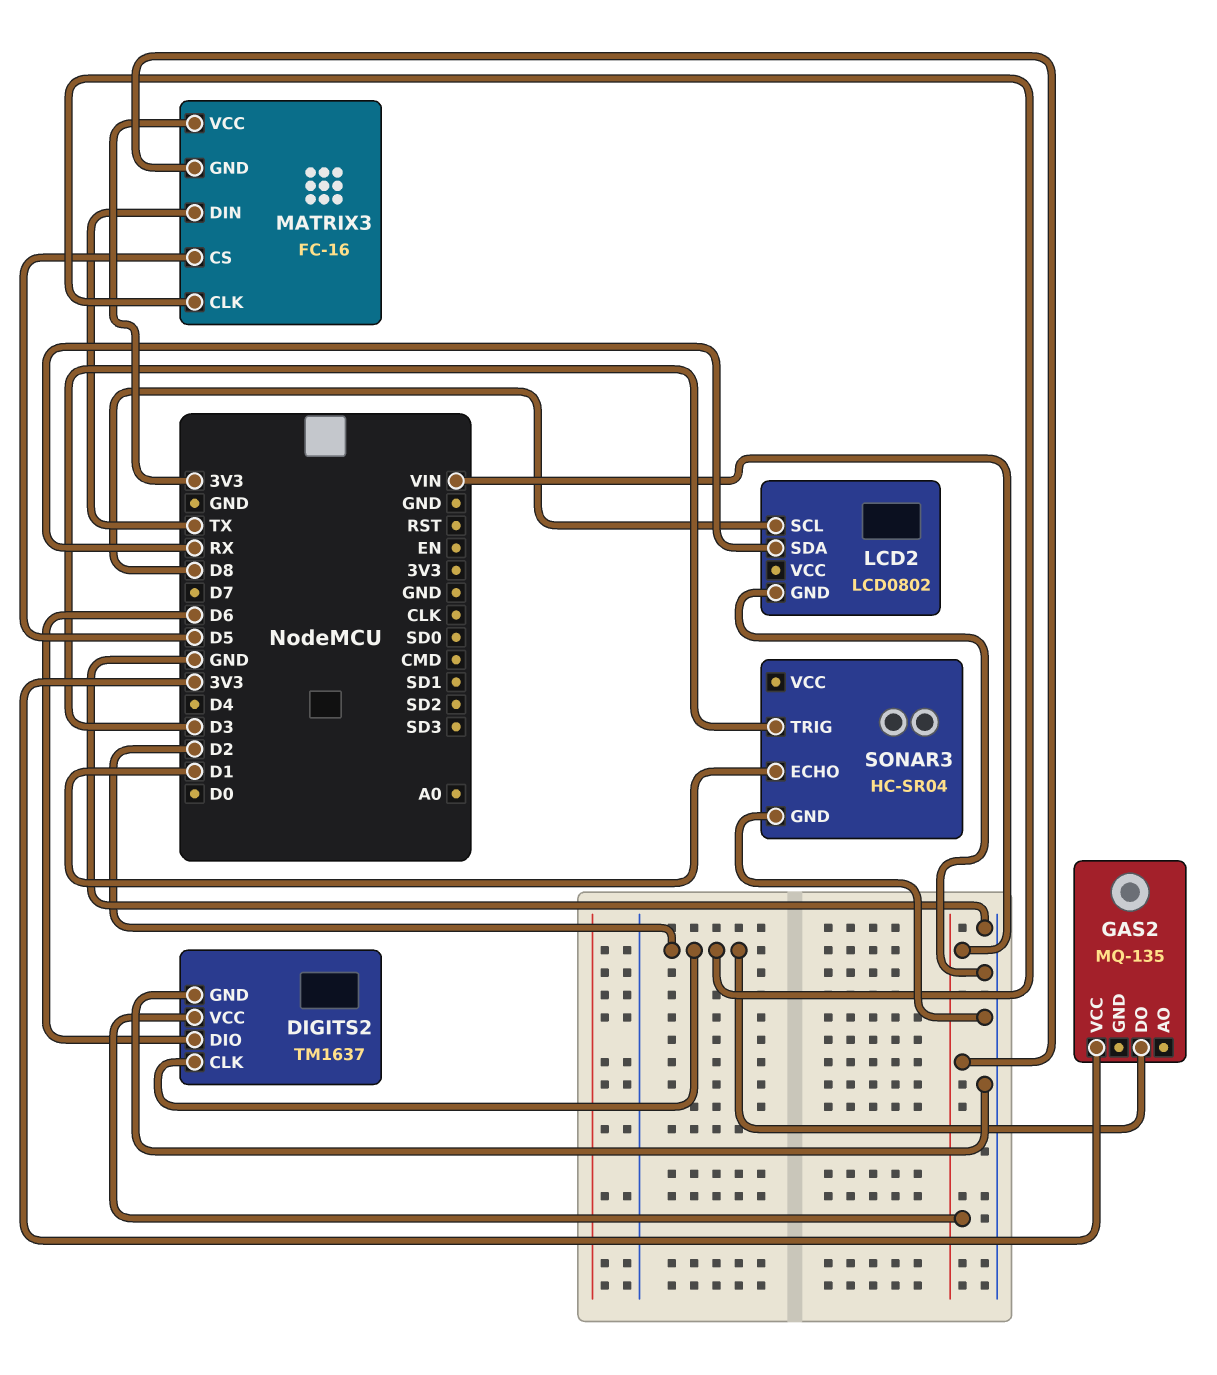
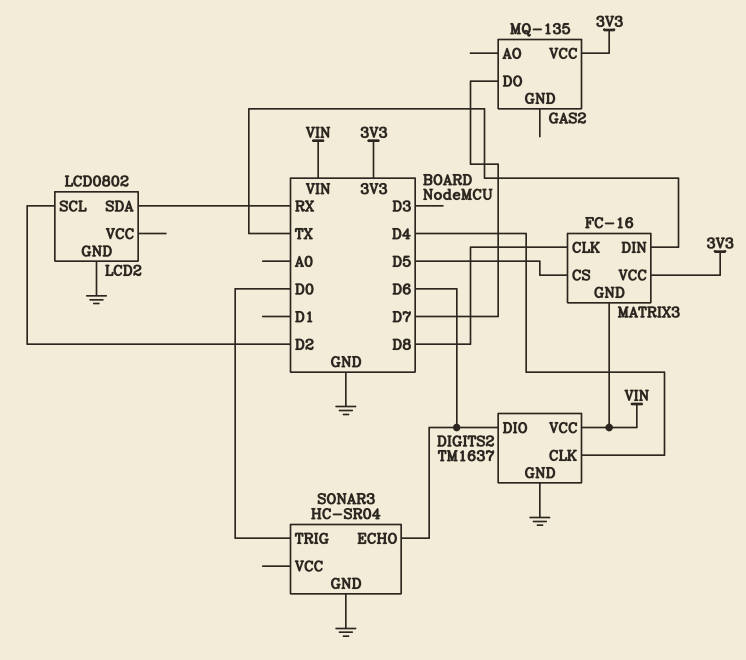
DIGITS2 pin CLK: D2 -> D4
GAS2 pin DO: D2 -> D7
LCD2 pin SCL: D8 -> D2
MATRIX3 pin CLK: D2 -> D8
SONAR3 pin ECHO: D1 -> D6
SONAR3 pin TRIG: D3 -> D0

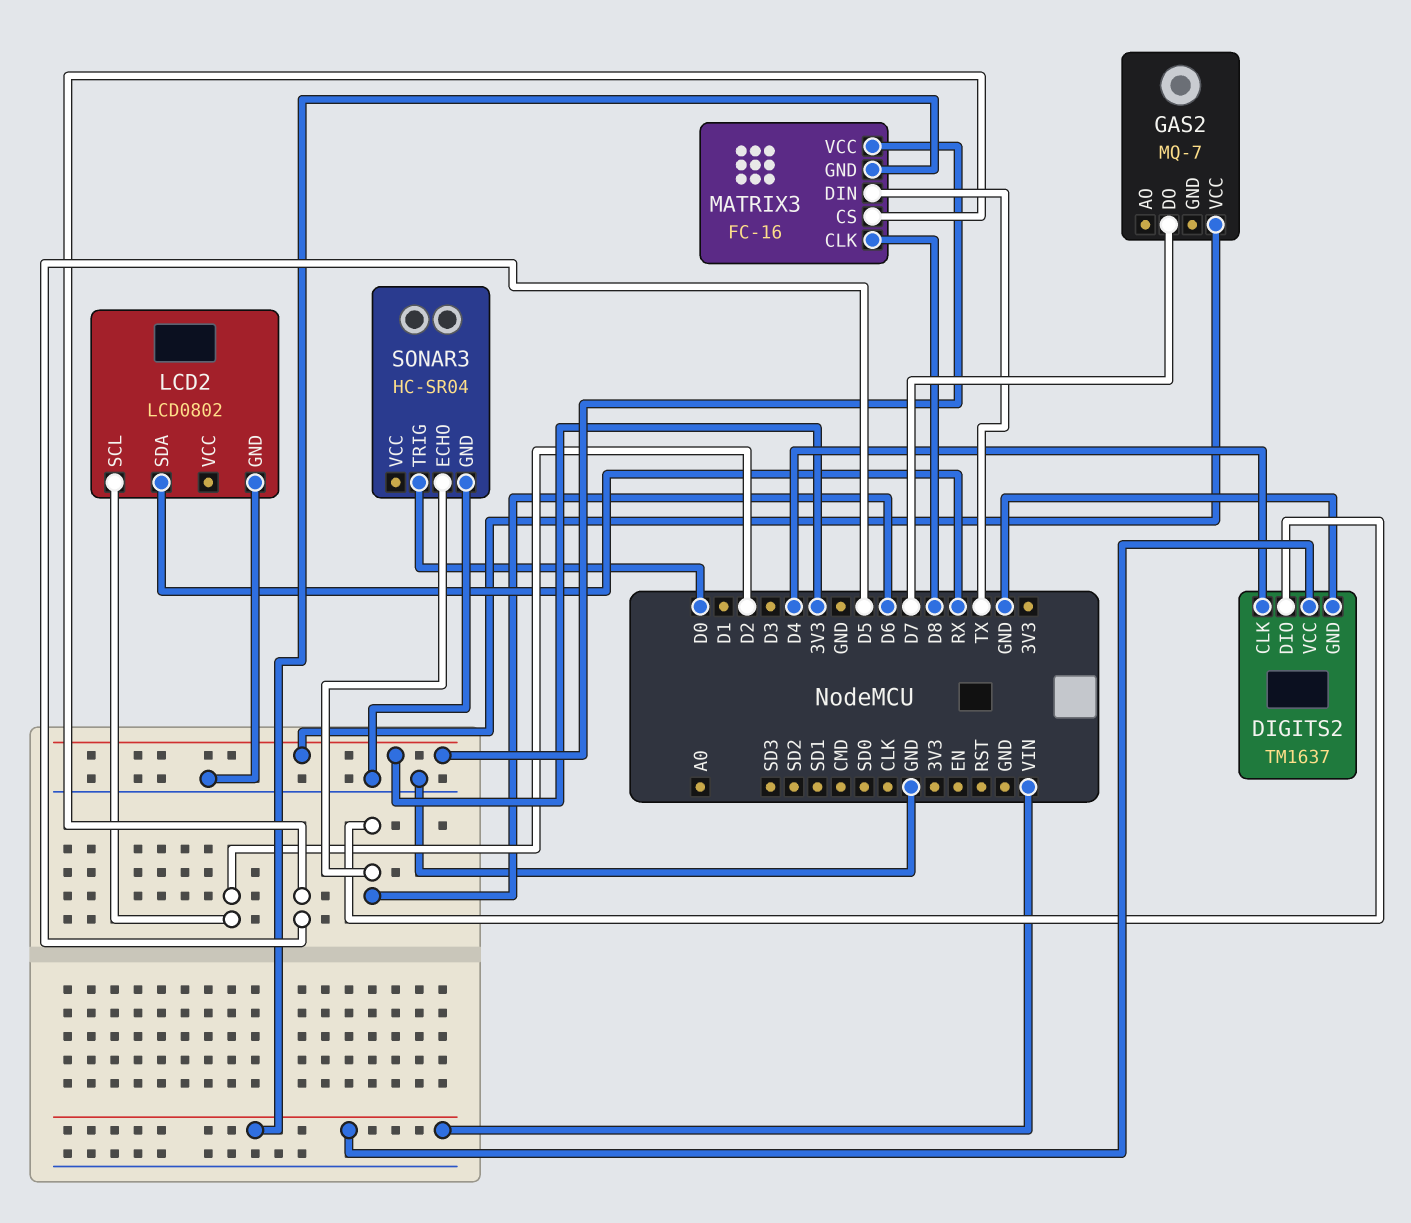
GAS2: MQ-135 -> MQ-7

